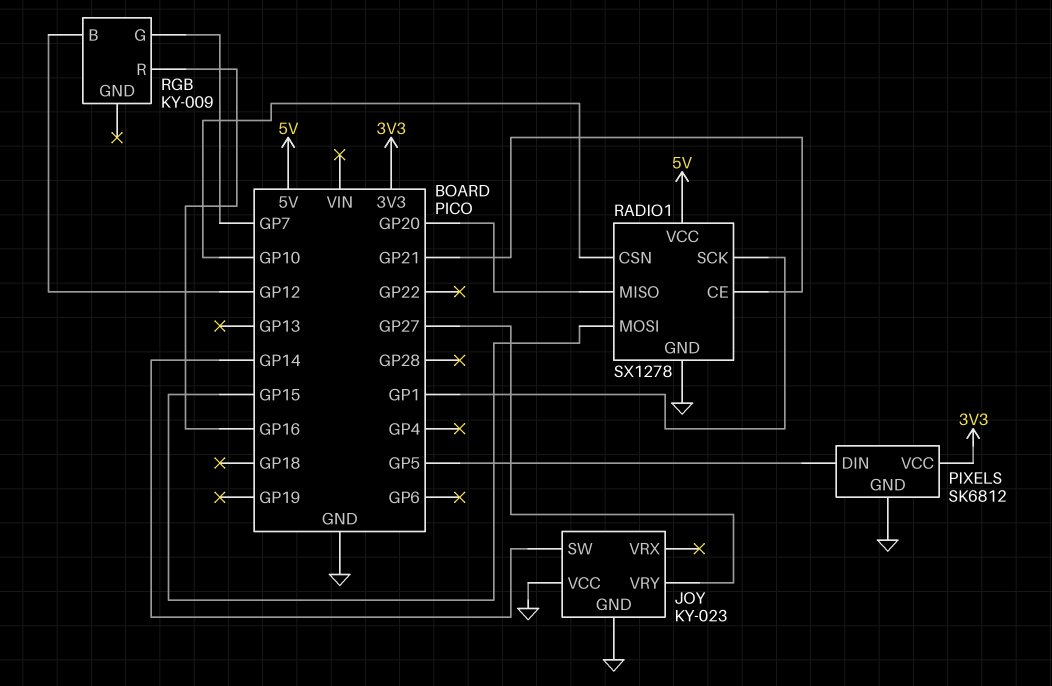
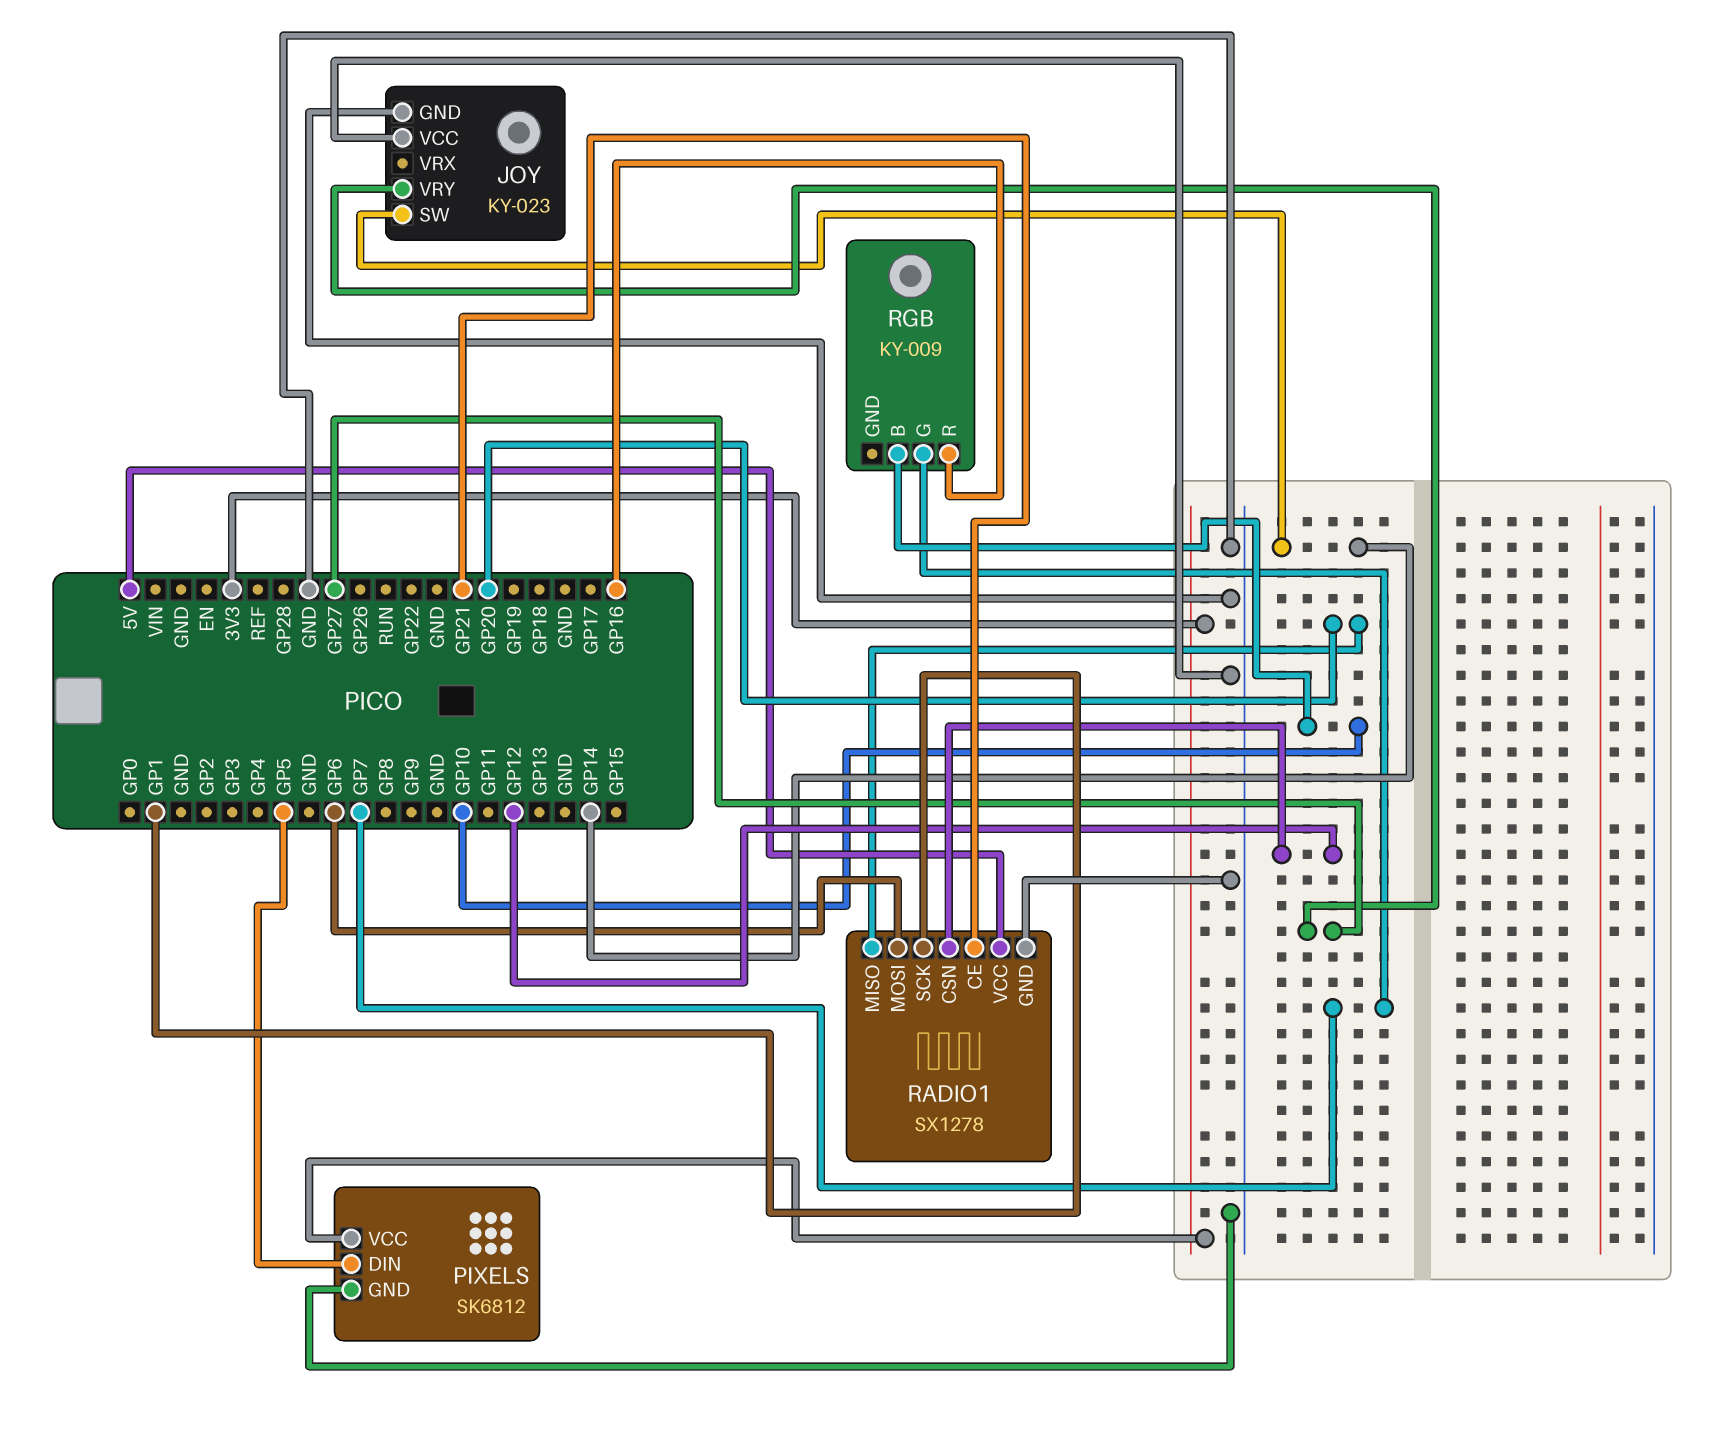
RADIO1 pin CSN: GP10 -> GP12
RADIO1 pin MOSI: GP15 -> GP6
RGB pin B: GP12 -> GP10

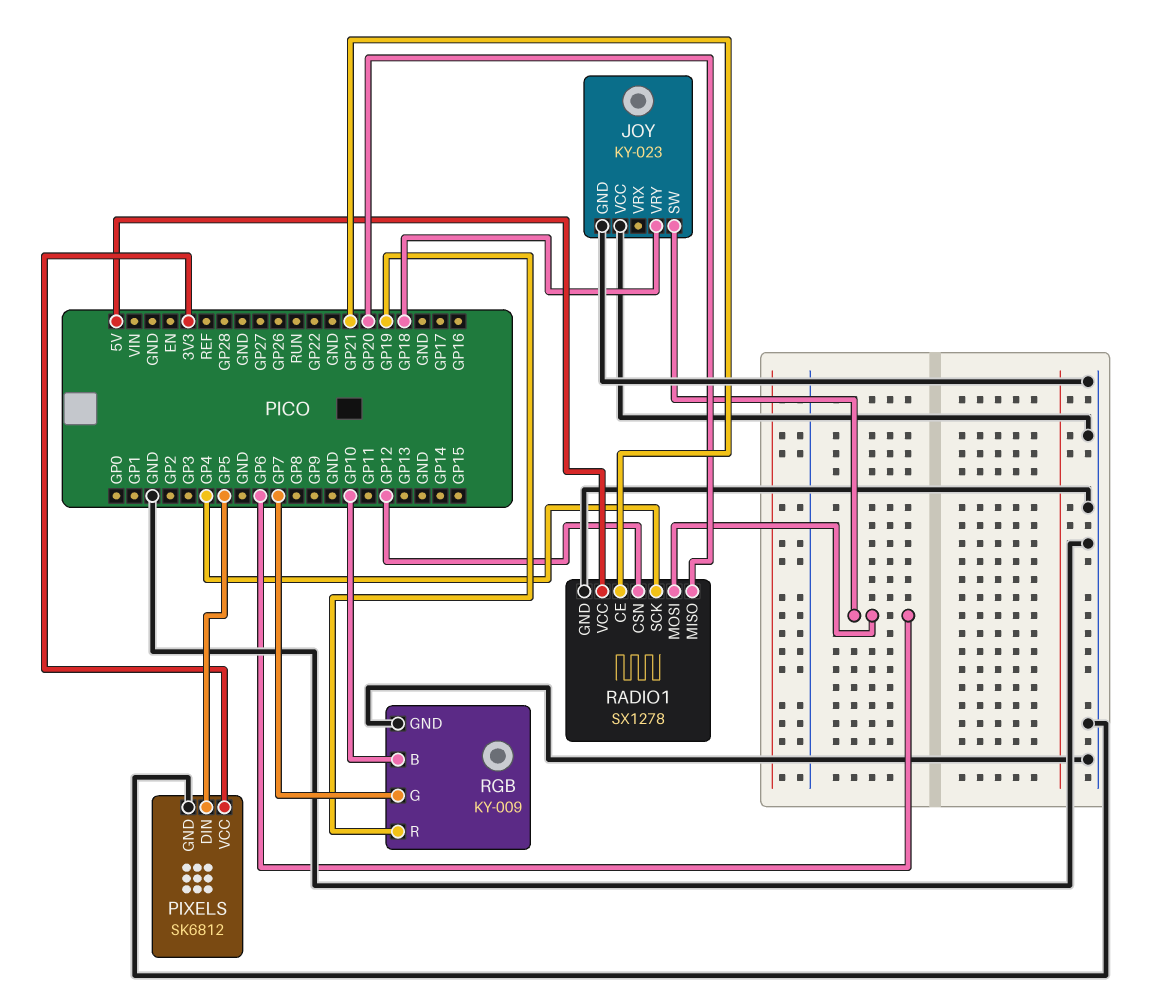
JOY pin SW: GP14 -> GP6
JOY pin VRY: GP27 -> GP18
RADIO1 pin SCK: GP1 -> GP4
RGB pin GND: none -> GND
RGB pin R: GP16 -> GP19

